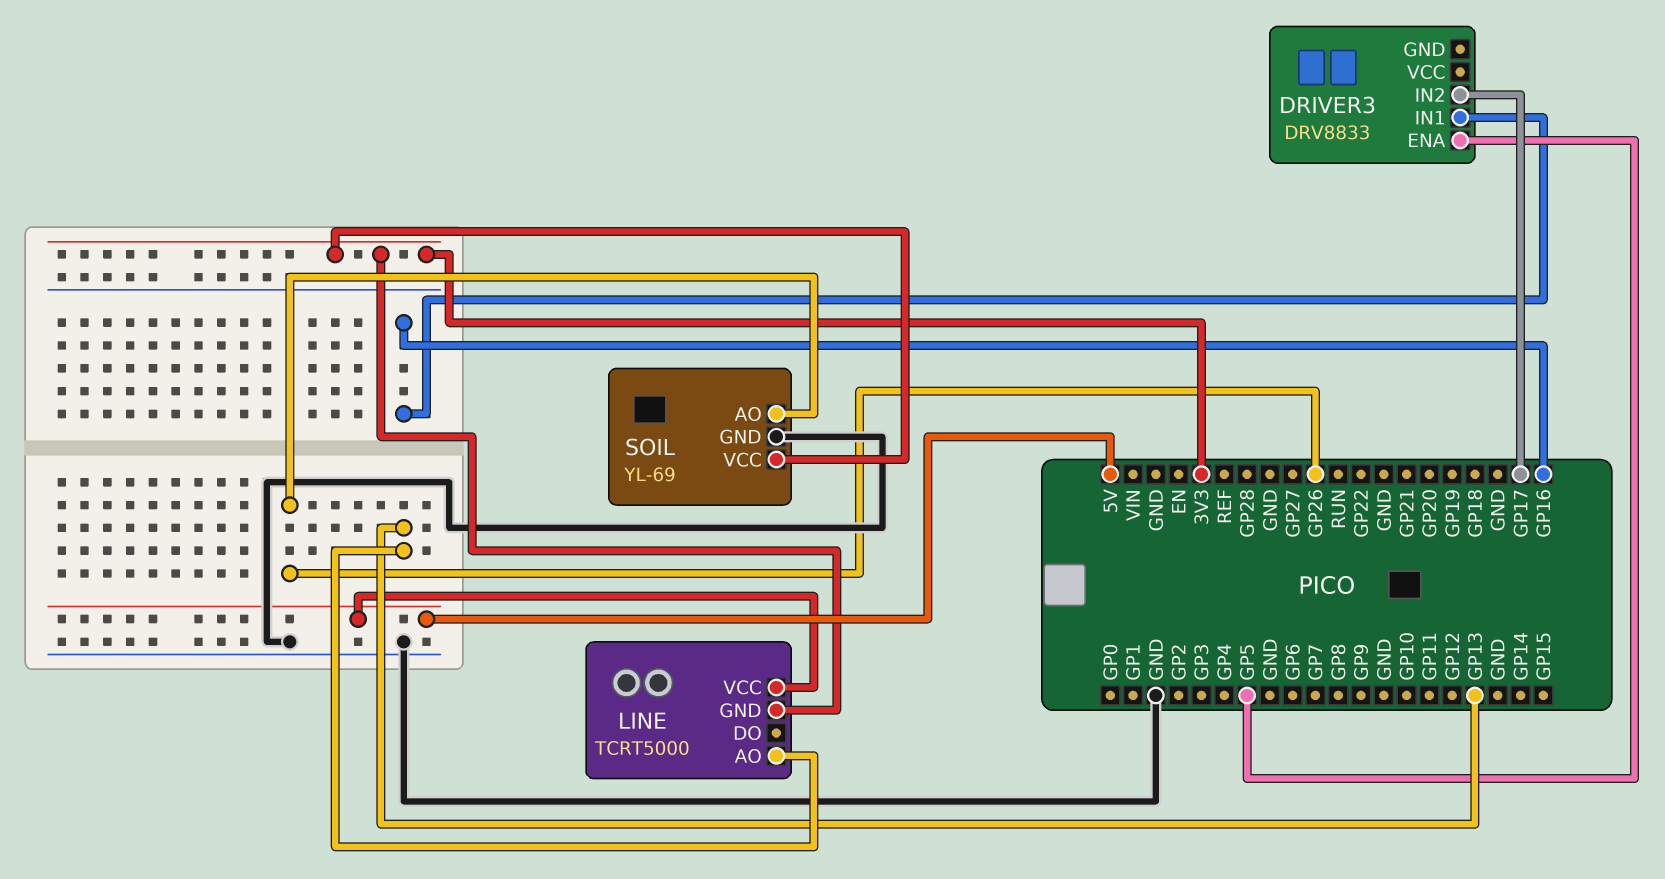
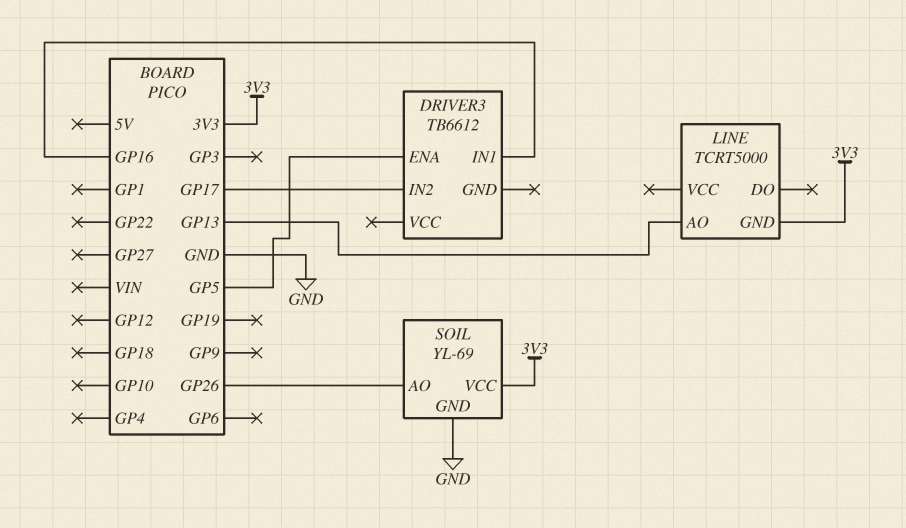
DRIVER3: DRV8833 -> TB6612
LINE pin VCC: 5V -> none

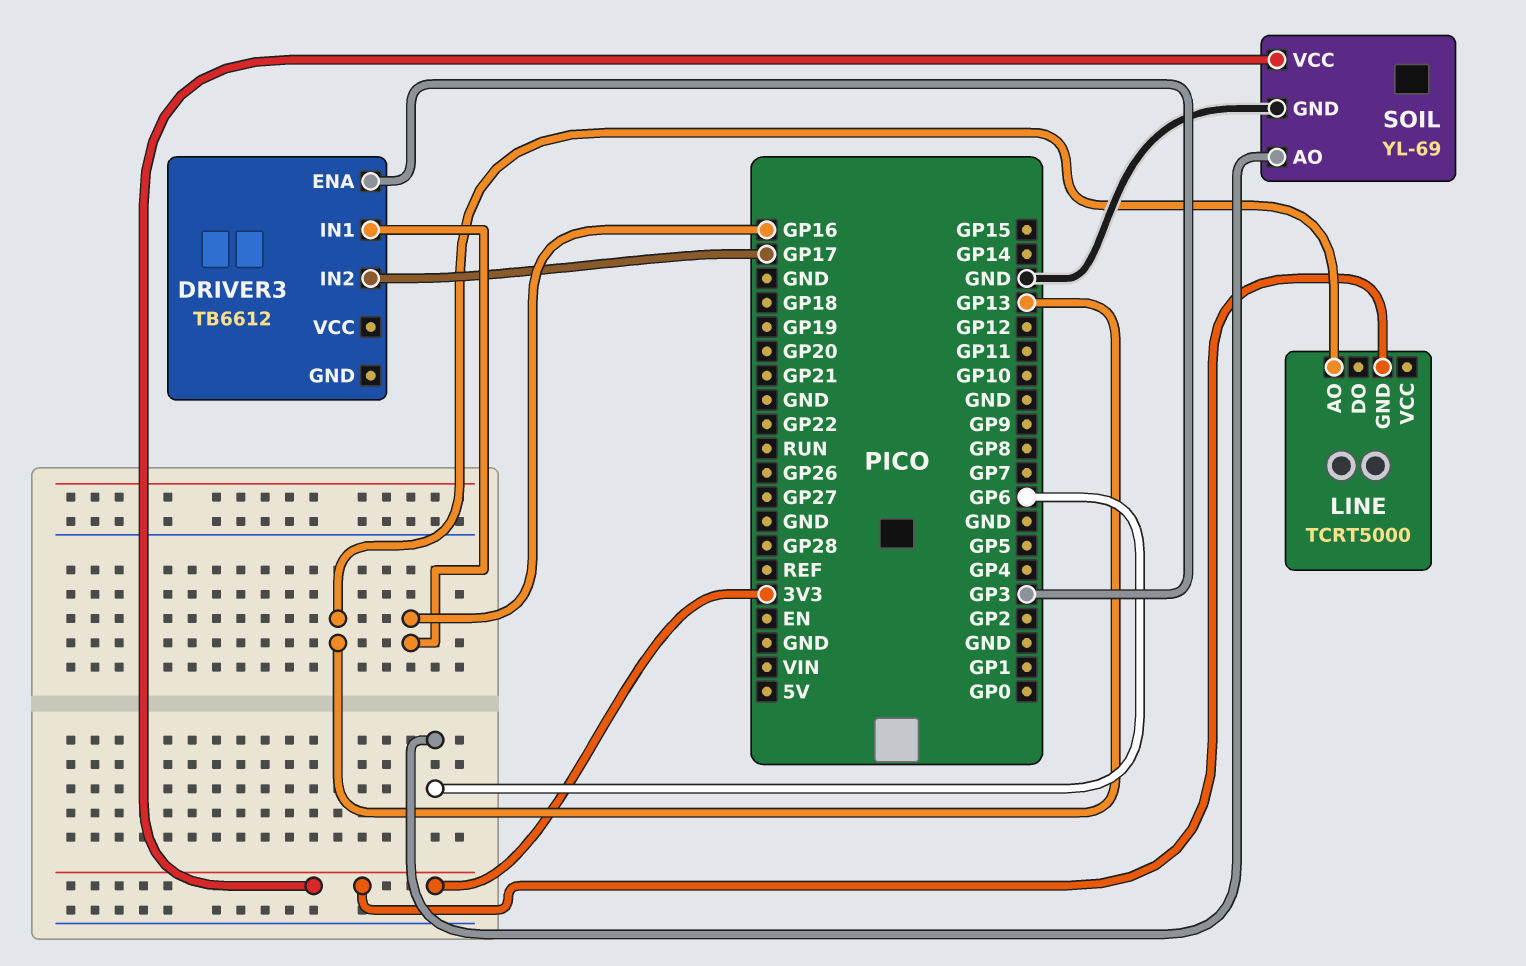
DRIVER3 pin ENA: GP5 -> GP3
SOIL pin AO: GP26 -> GP6

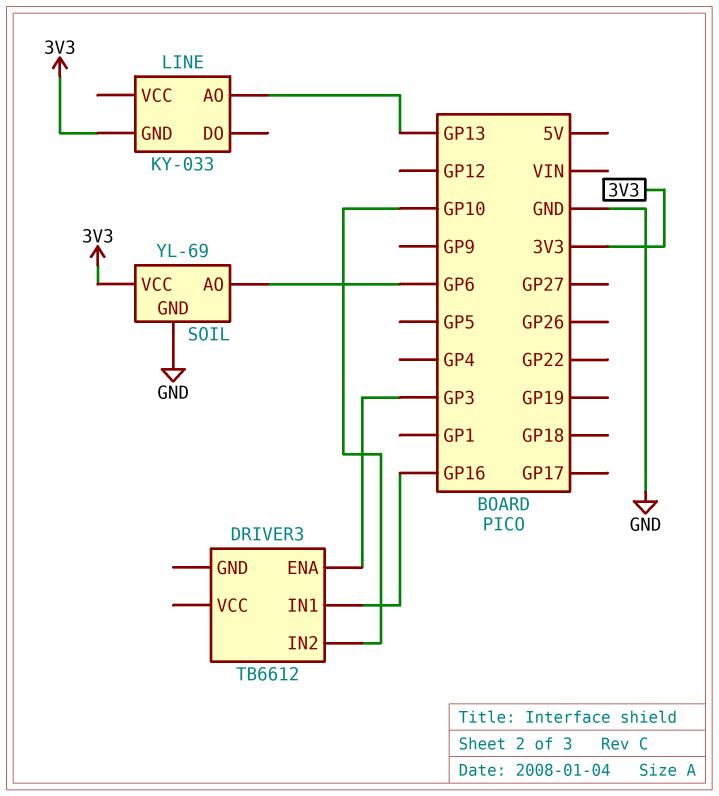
DRIVER3 pin IN2: GP17 -> GP10
LINE: TCRT5000 -> KY-033

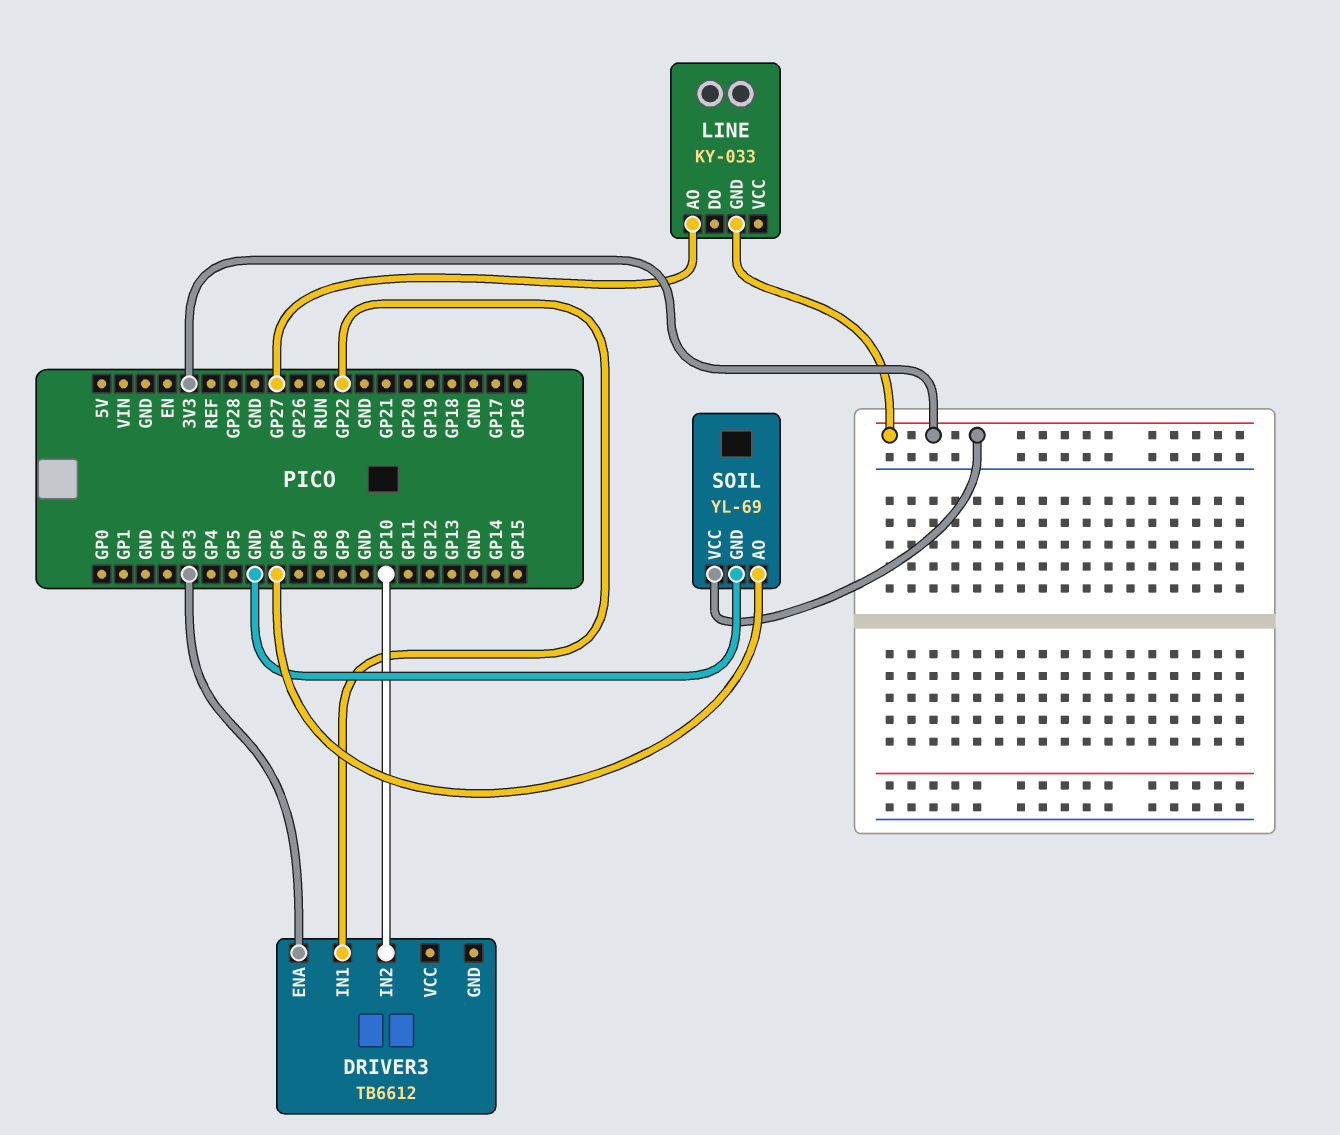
DRIVER3 pin IN1: GP16 -> GP22
LINE pin AO: GP13 -> GP27

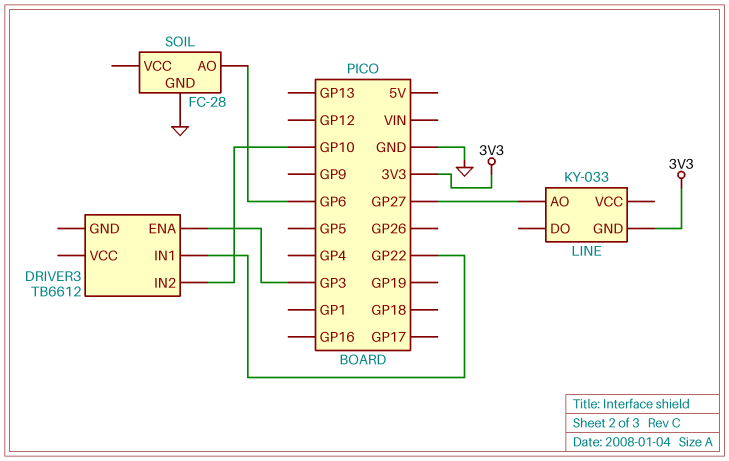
SOIL: YL-69 -> FC-28
SOIL pin VCC: 3V3 -> none

